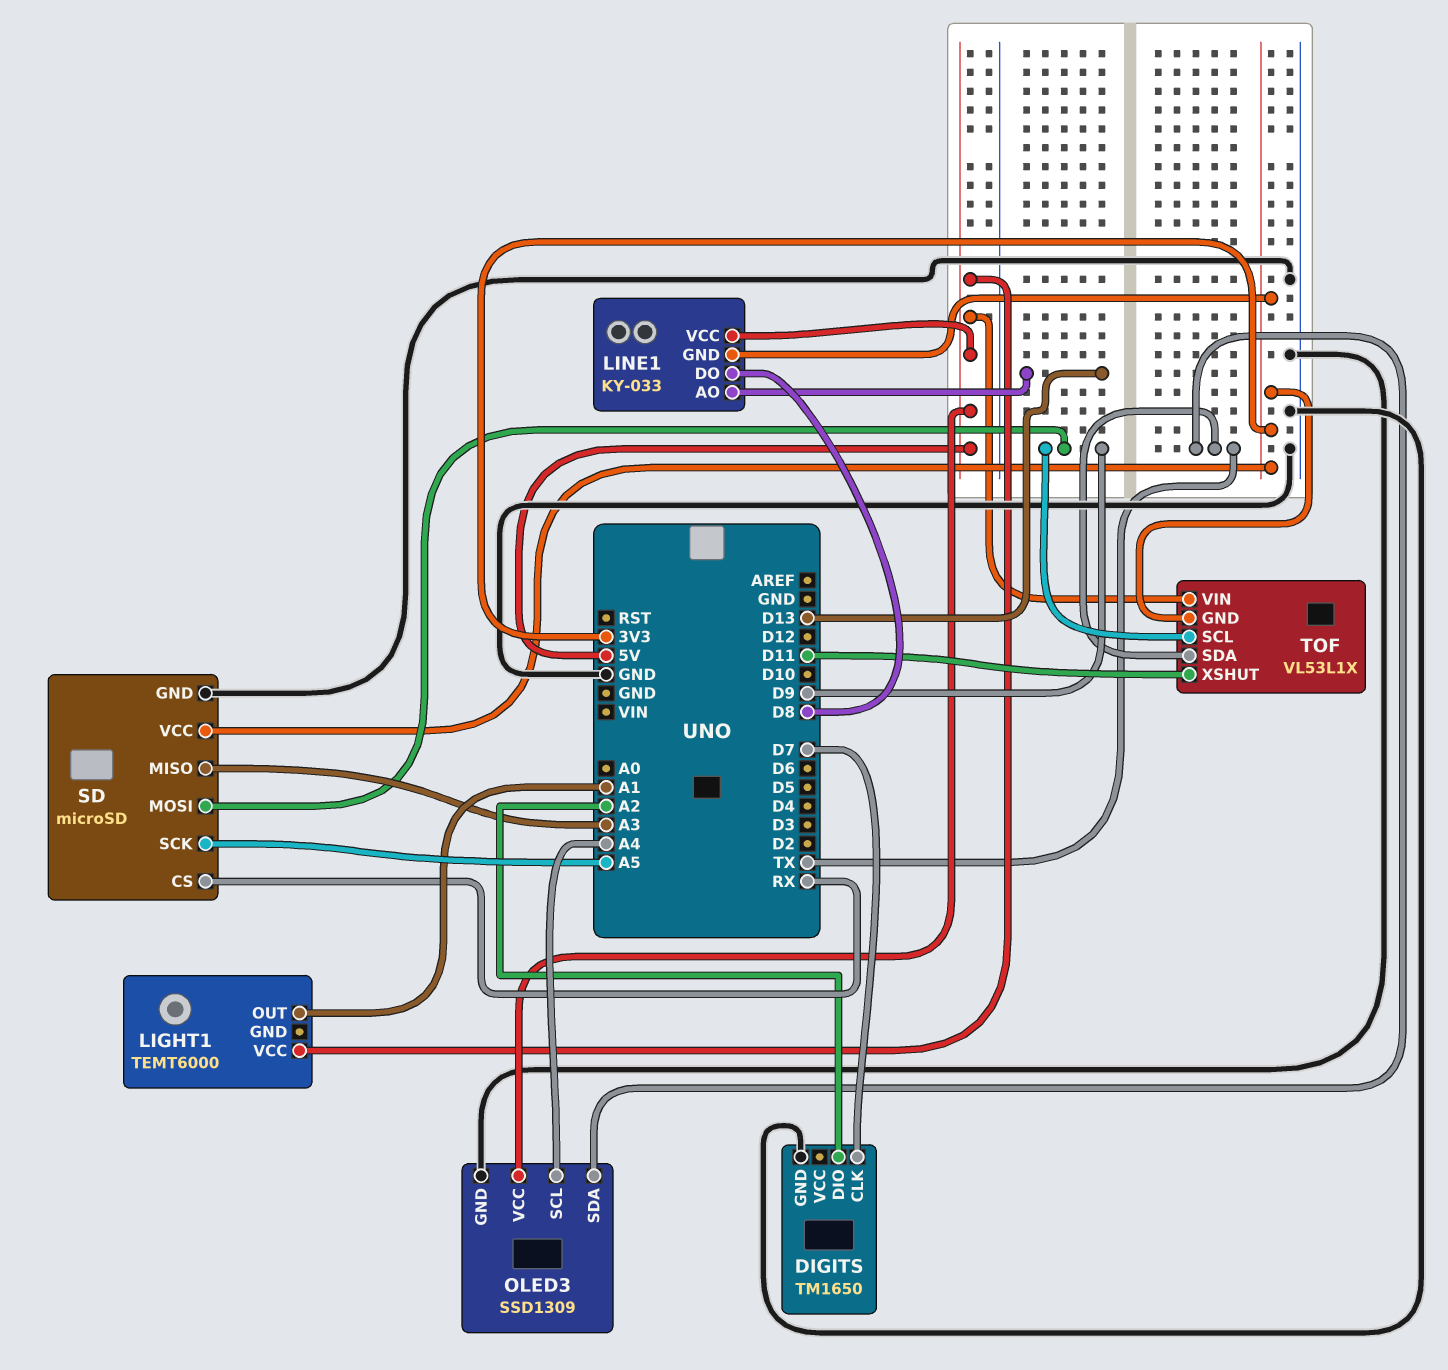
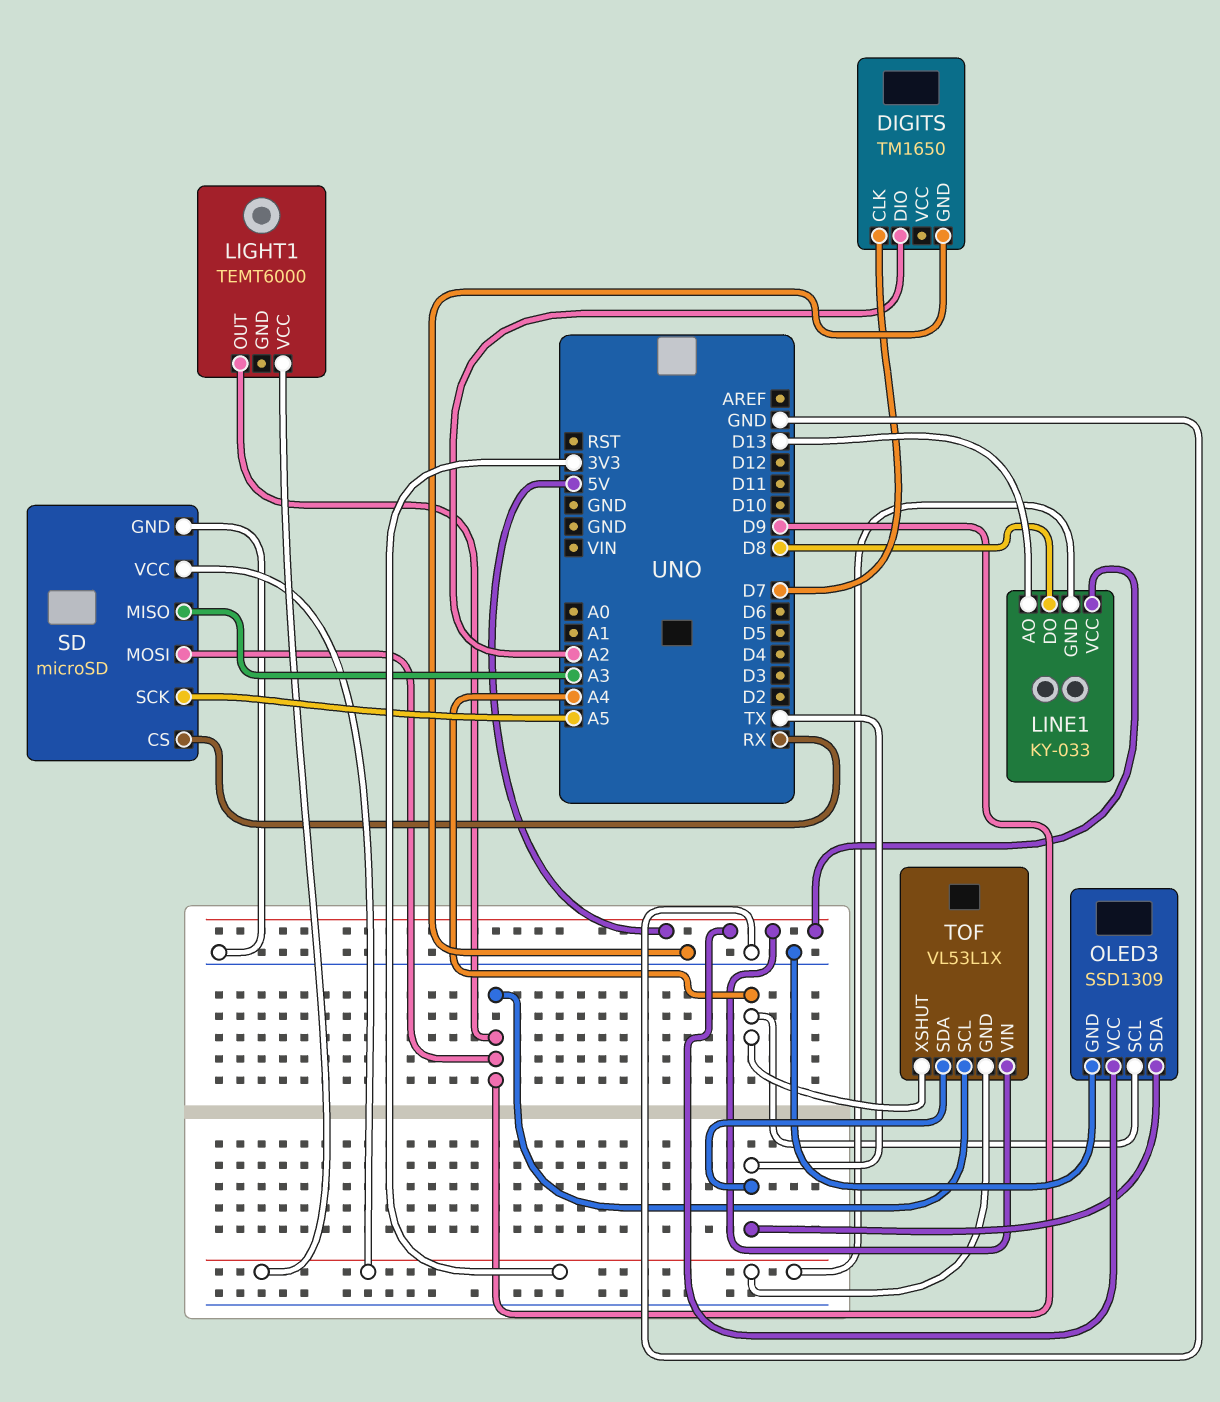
LIGHT1 pin OUT: A1 -> D9
LIGHT1 pin VCC: 5V -> 3V3
TOF pin XSHUT: D11 -> A4

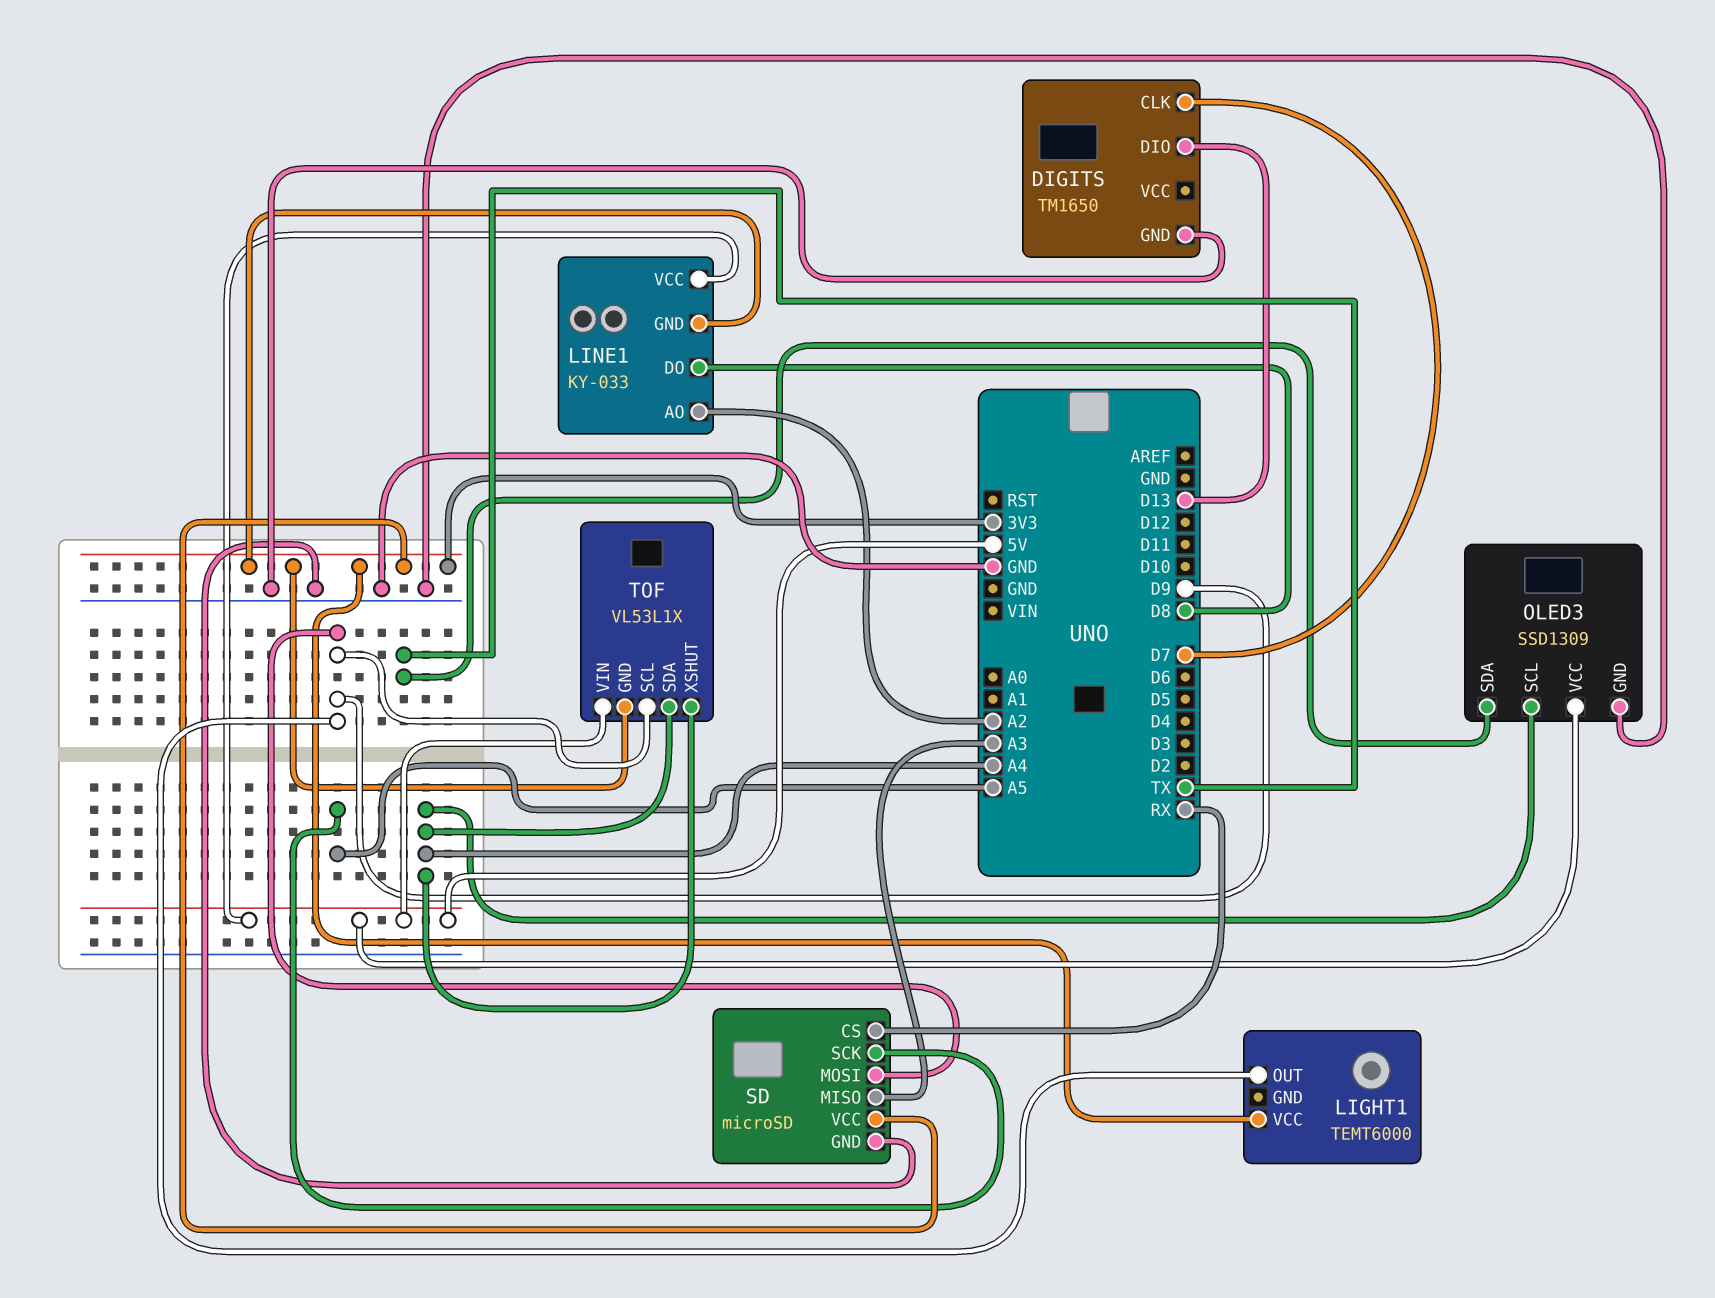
DIGITS pin DIO: A2 -> D13
LINE1 pin AO: D13 -> A2
TOF pin SDA: TX -> A4

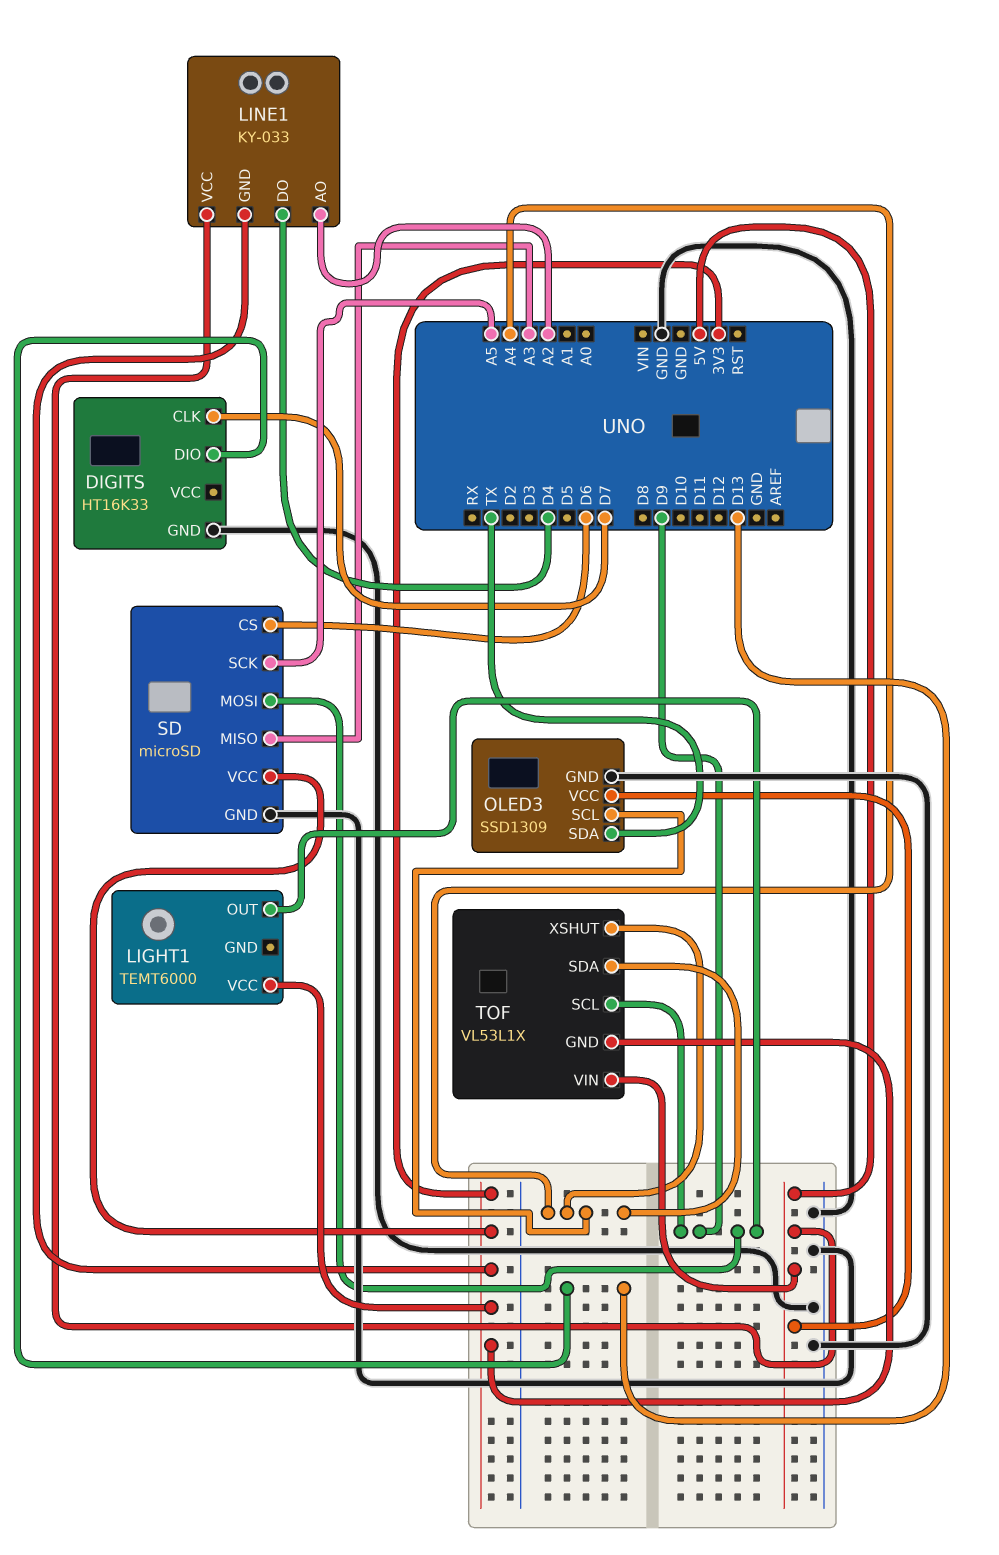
DIGITS: TM1650 -> HT16K33
LINE1 pin DO: D8 -> D4
SD pin CS: RX -> D6

